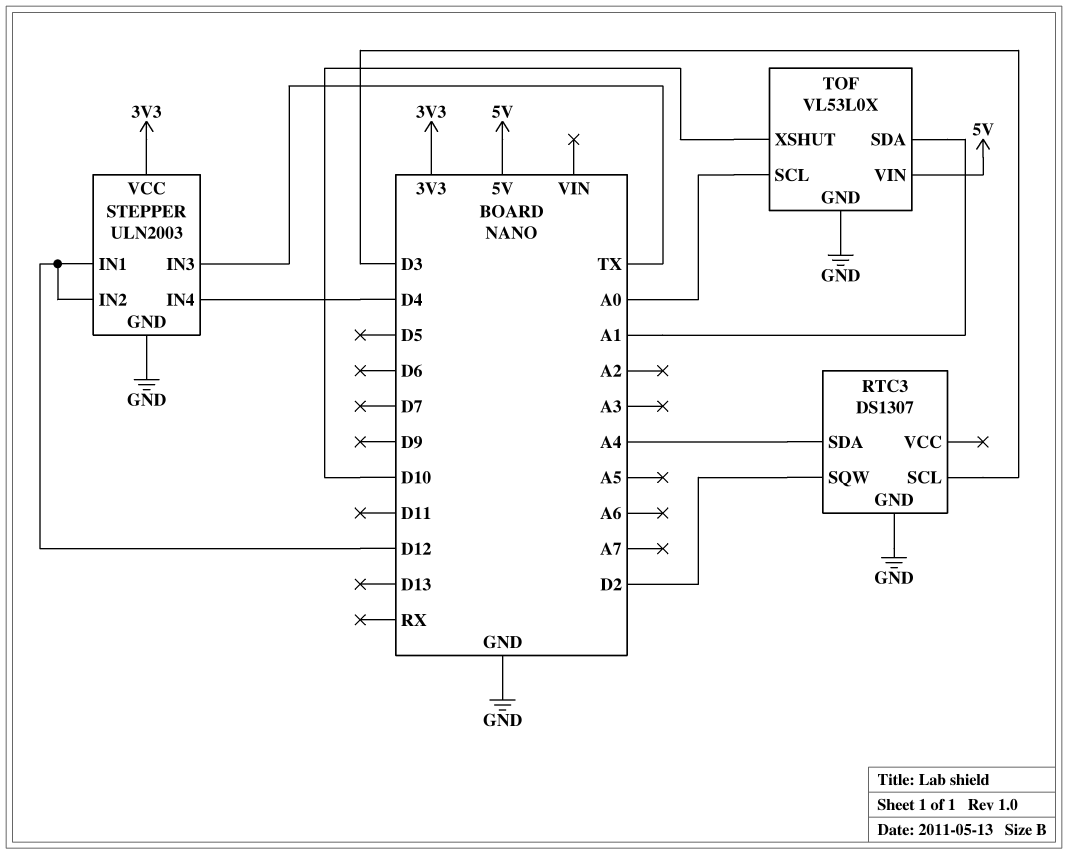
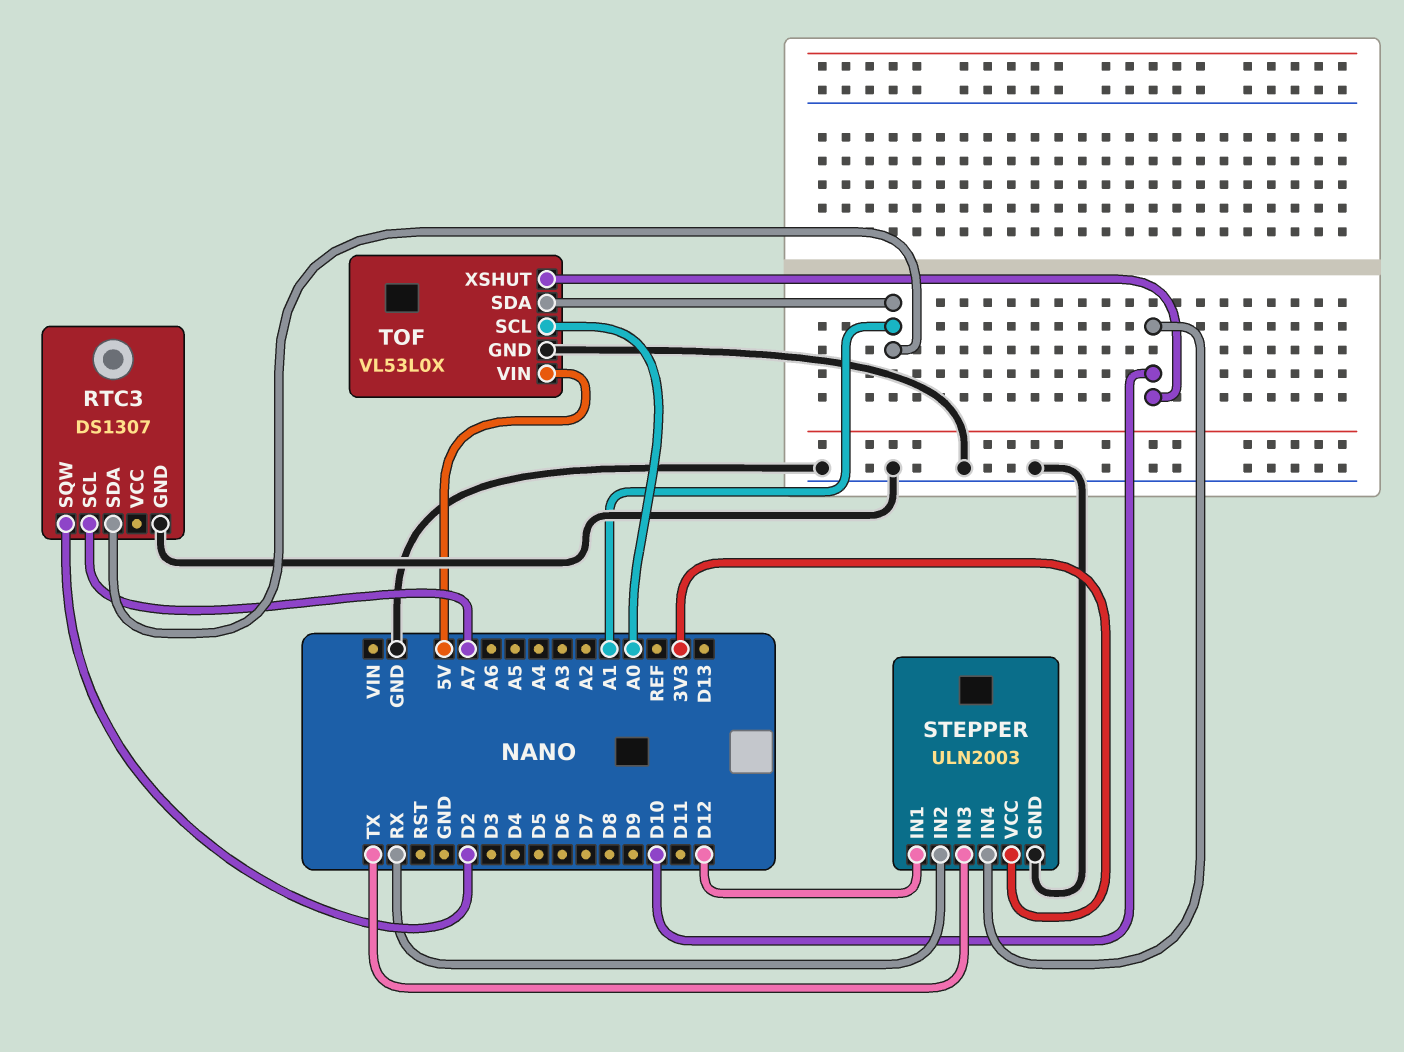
RTC3 pin SCL: D3 -> A7
RTC3 pin SDA: A4 -> A1
STEPPER pin IN2: D12 -> RX
STEPPER pin IN4: D4 -> D10

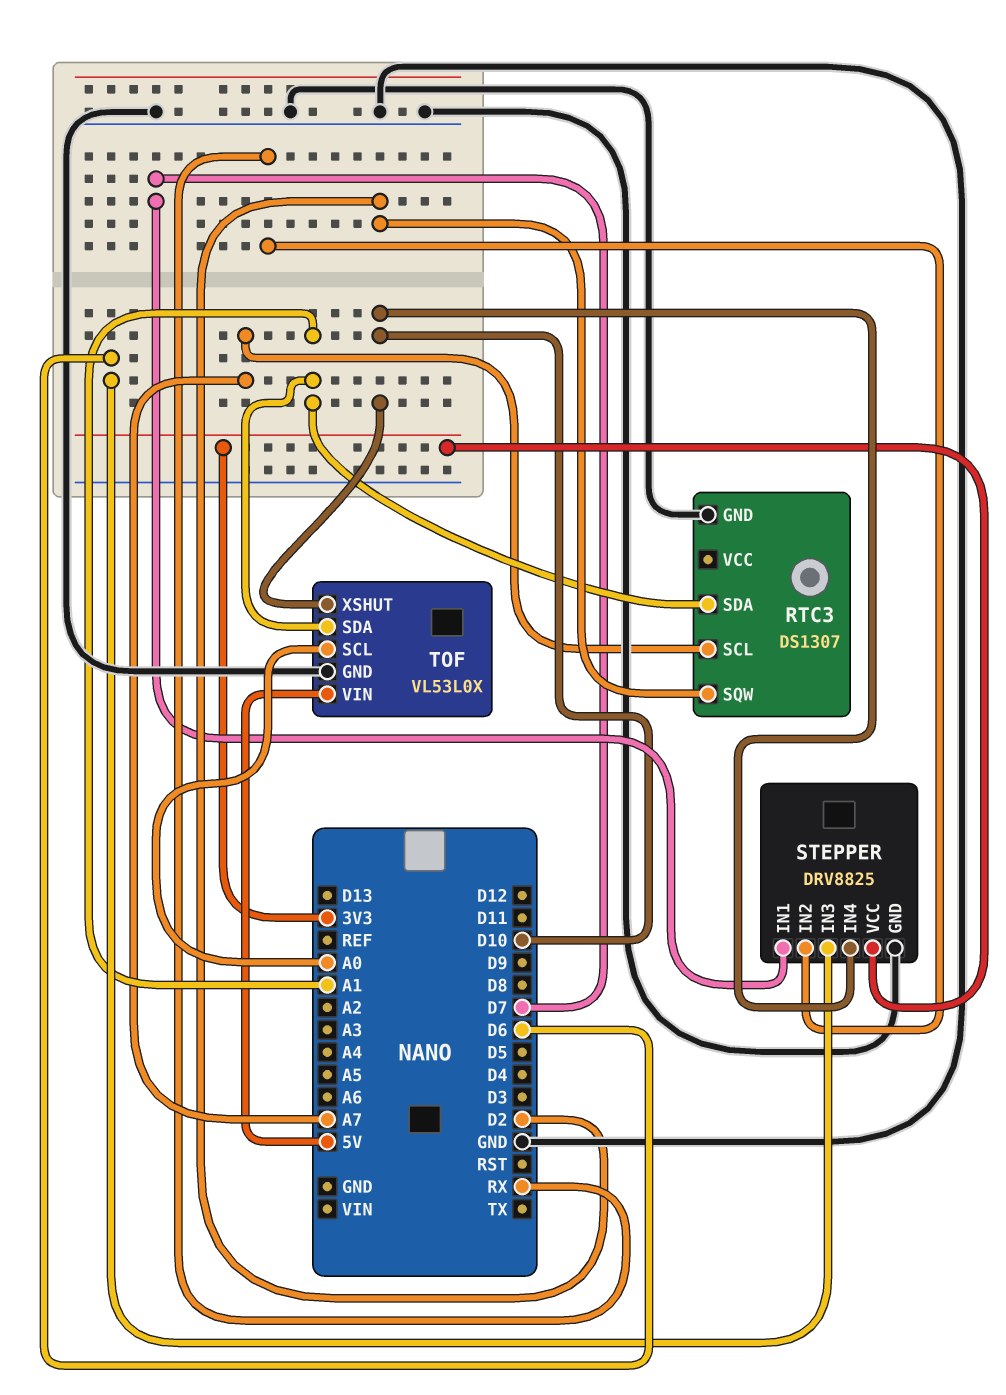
STEPPER: ULN2003 -> DRV8825
STEPPER pin IN1: D12 -> D7
STEPPER pin IN3: TX -> D6

